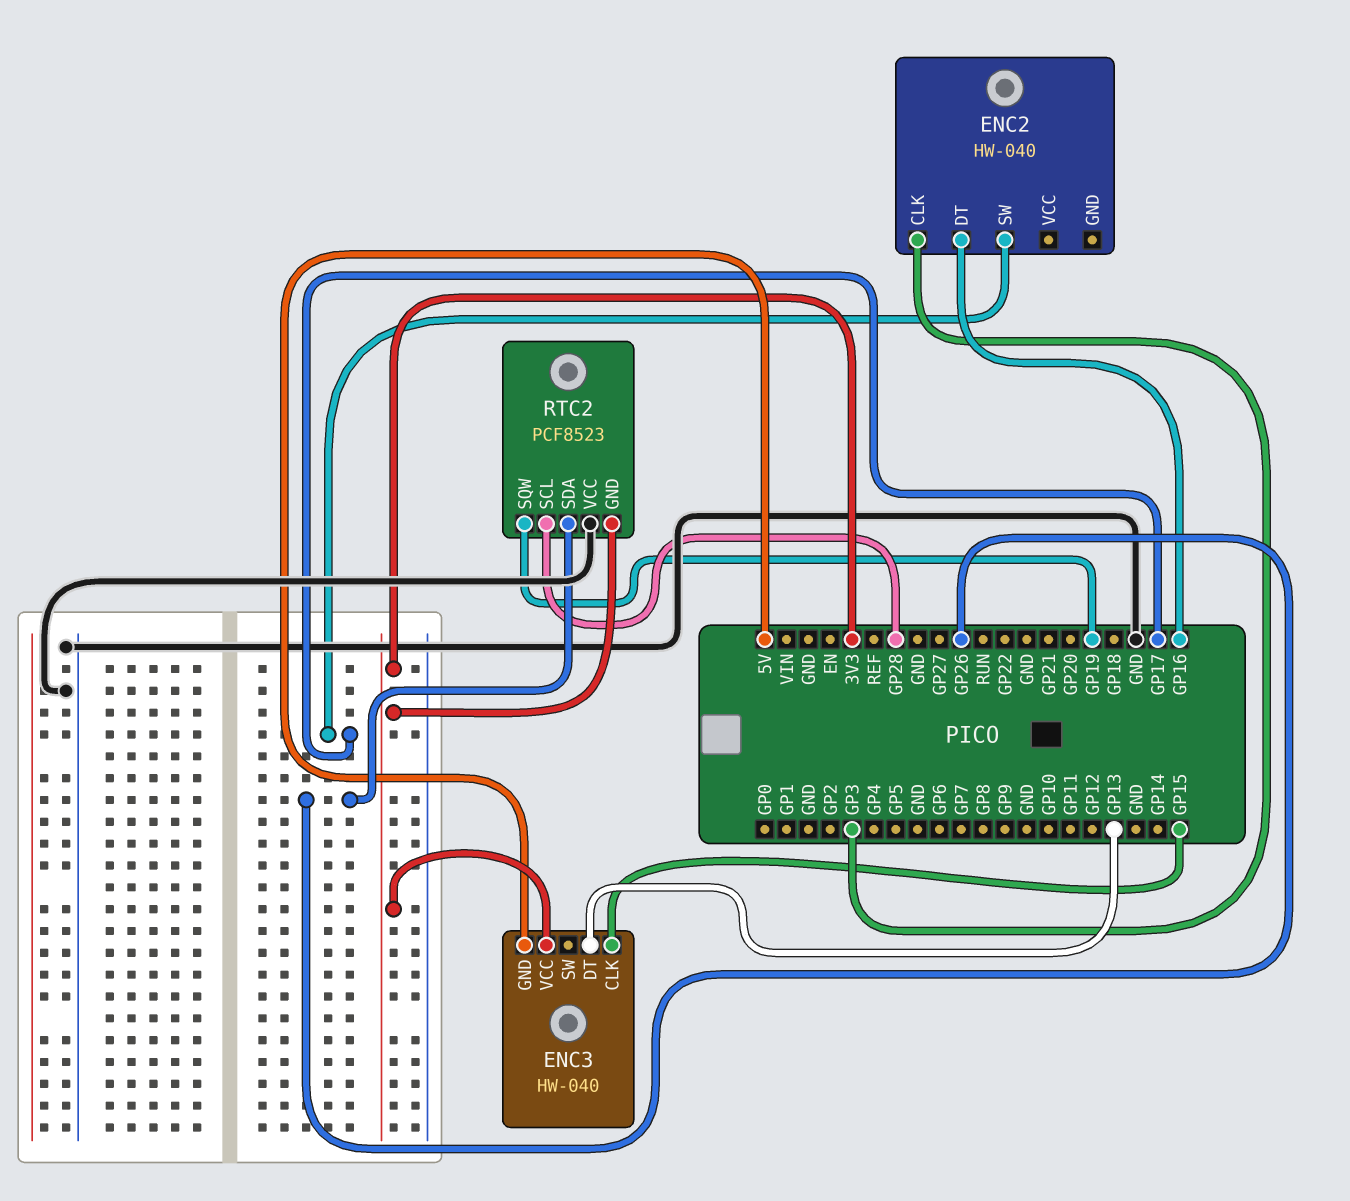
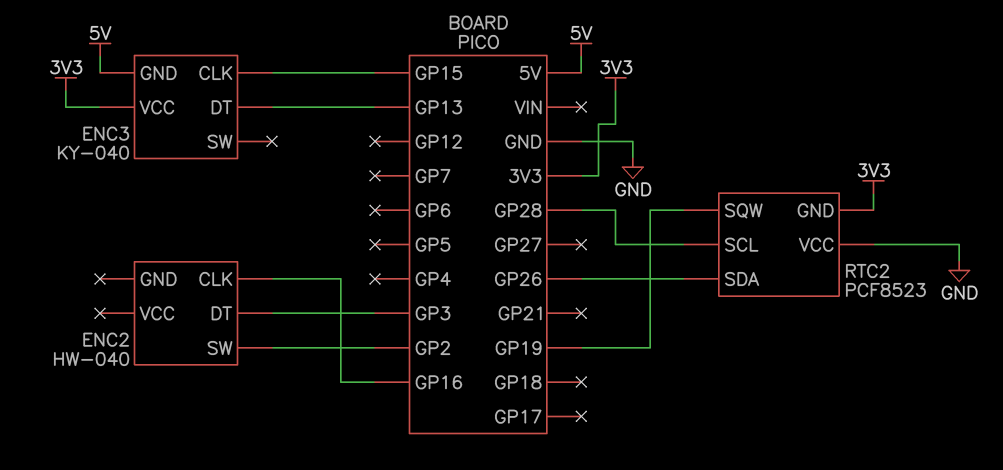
ENC2 pin CLK: GP3 -> GP16
ENC2 pin DT: GP16 -> GP3
ENC2 pin SW: GP17 -> GP2
ENC3: HW-040 -> KY-040

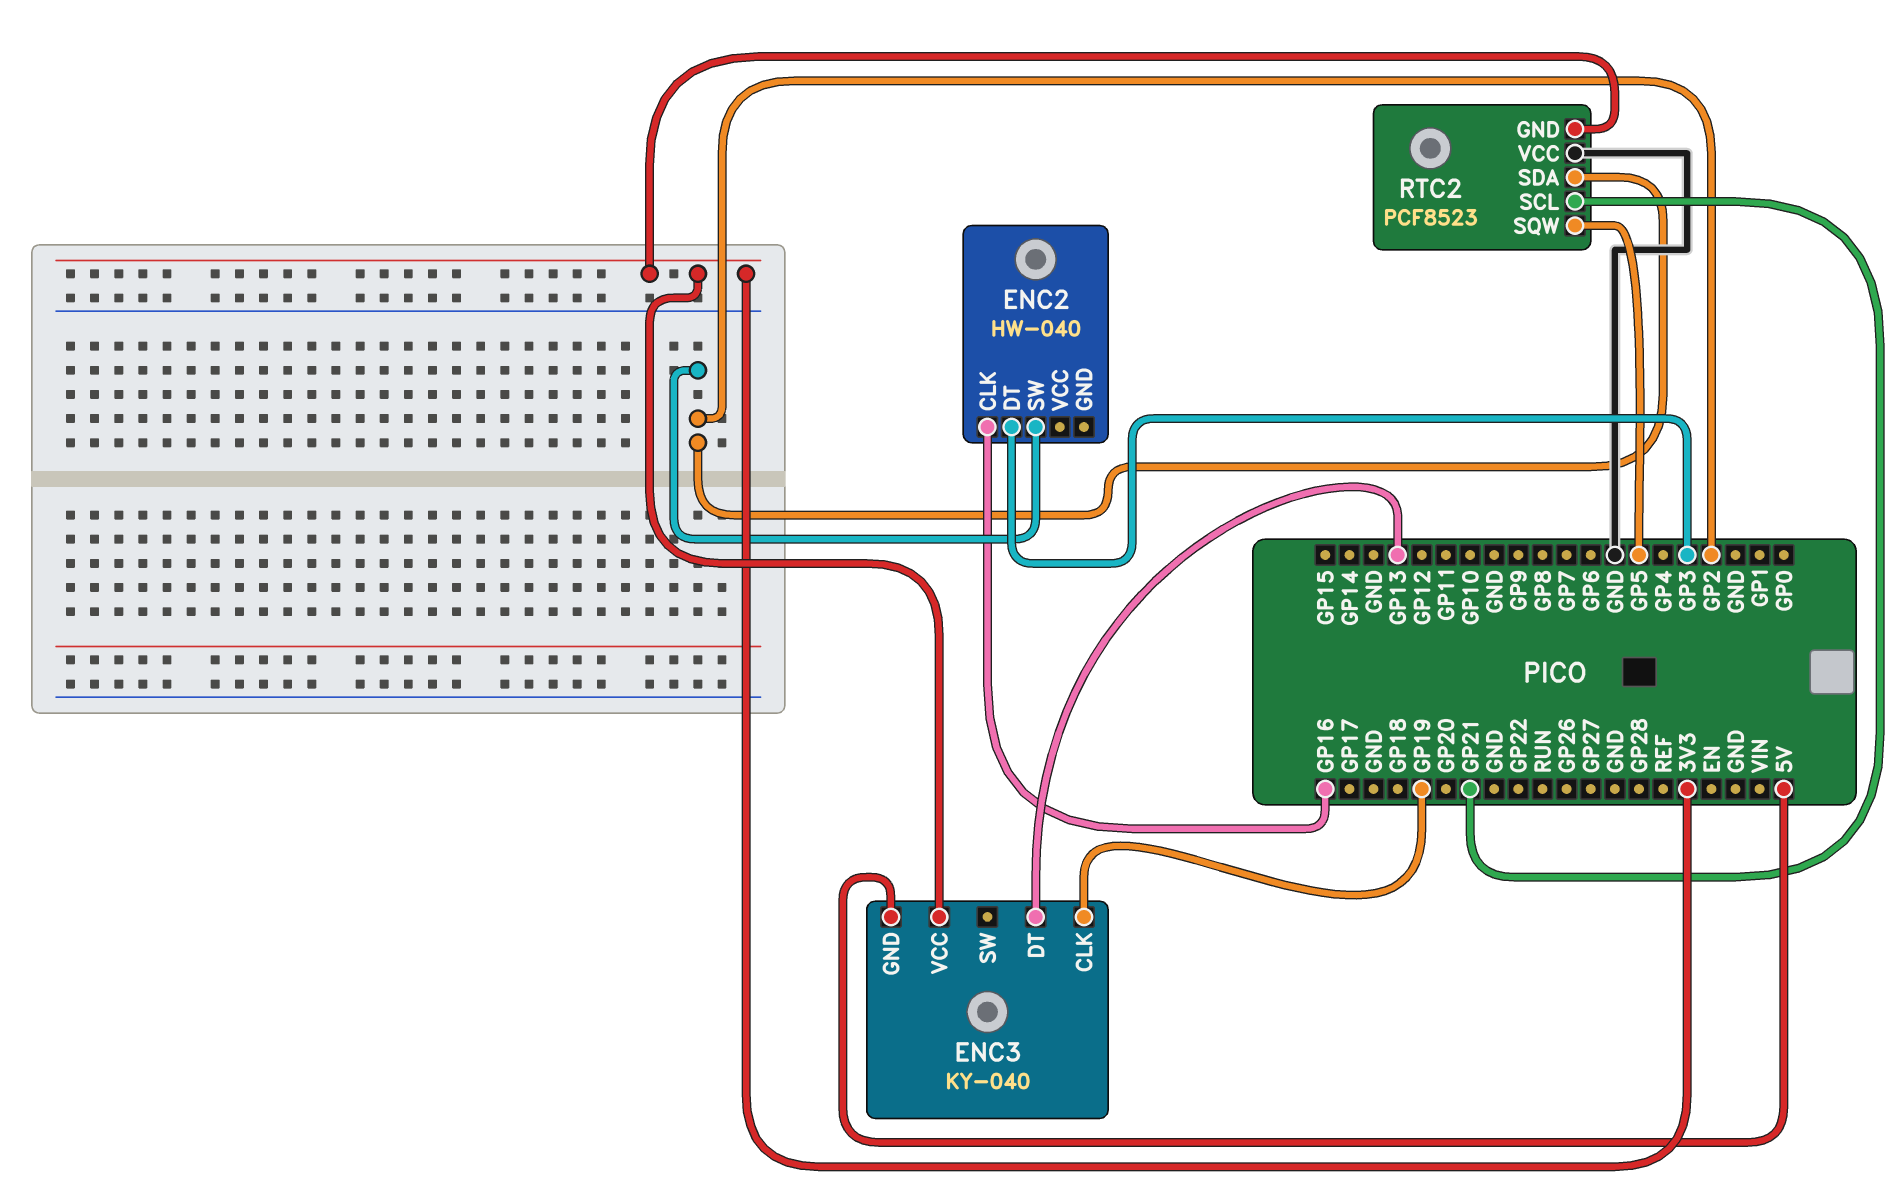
ENC3 pin CLK: GP15 -> GP19
RTC2 pin SCL: GP28 -> GP21
RTC2 pin SDA: GP26 -> GP2
RTC2 pin SQW: GP19 -> GP5

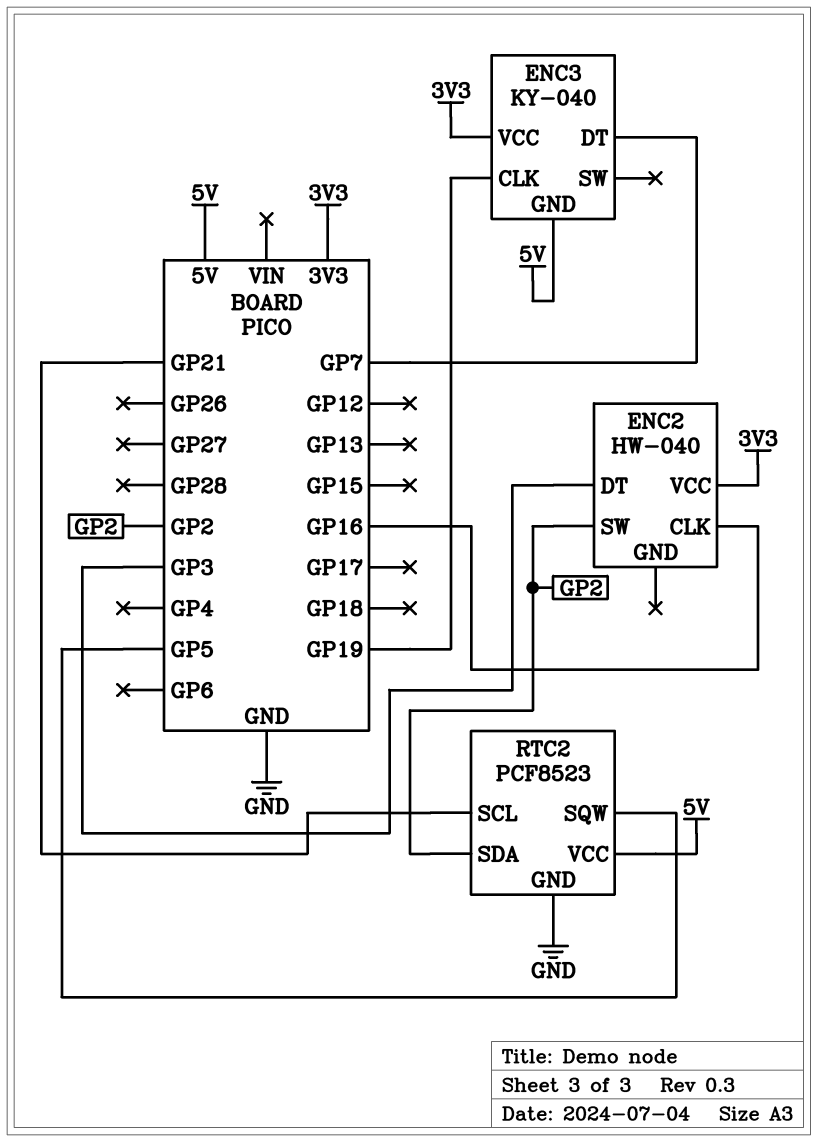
ENC2 pin VCC: none -> 3V3
ENC3 pin DT: GP13 -> GP7
RTC2 pin GND: 3V3 -> GND
RTC2 pin VCC: GND -> 5V

